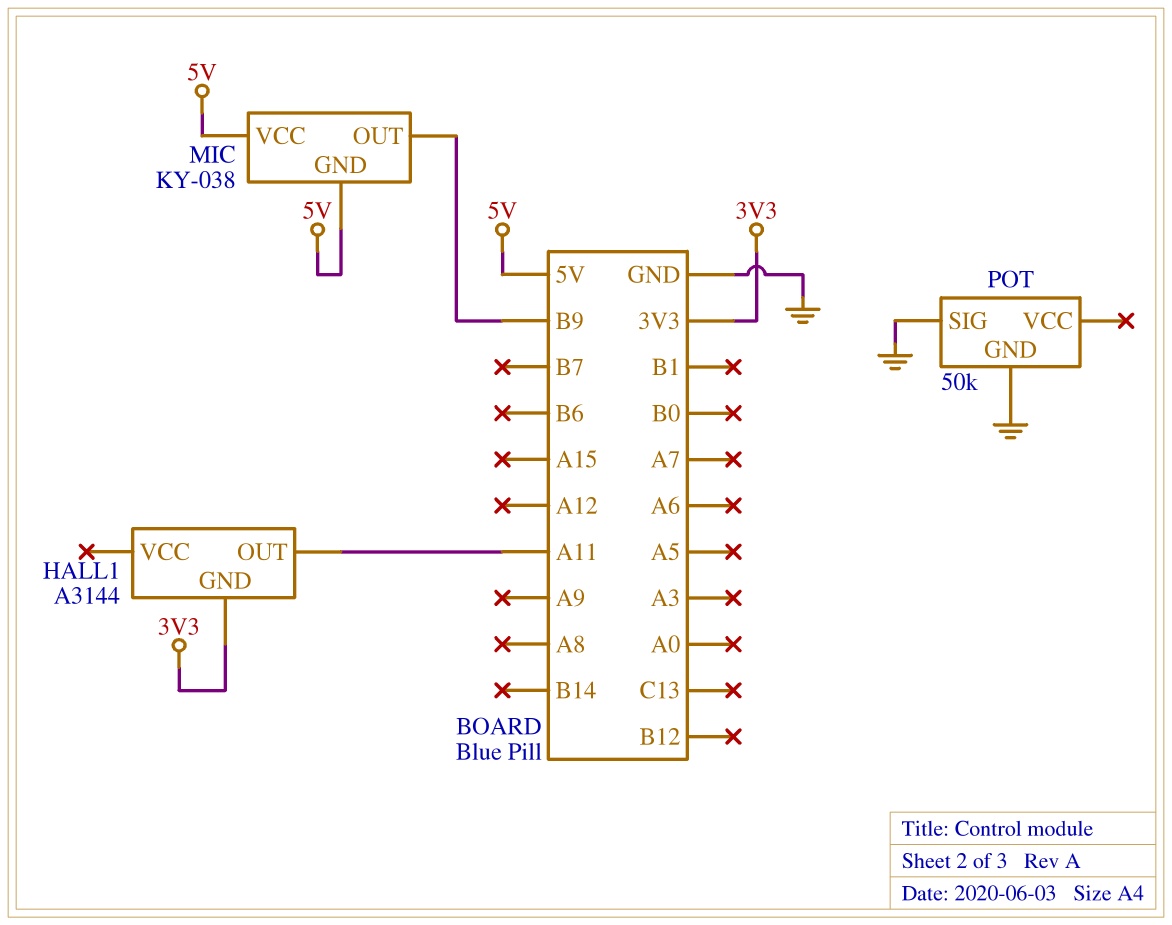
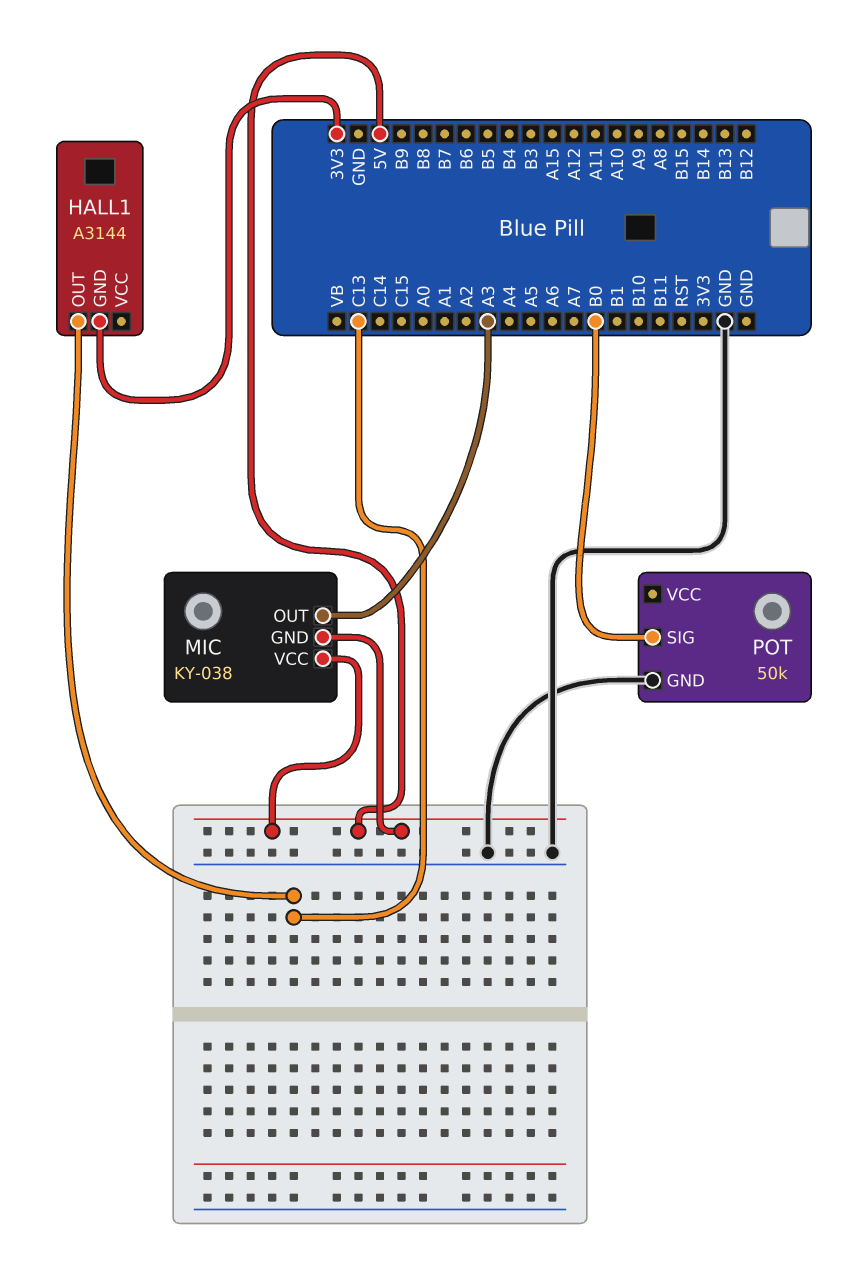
HALL1 pin OUT: A11 -> C13
MIC pin OUT: B9 -> A3
POT pin SIG: GND -> B0

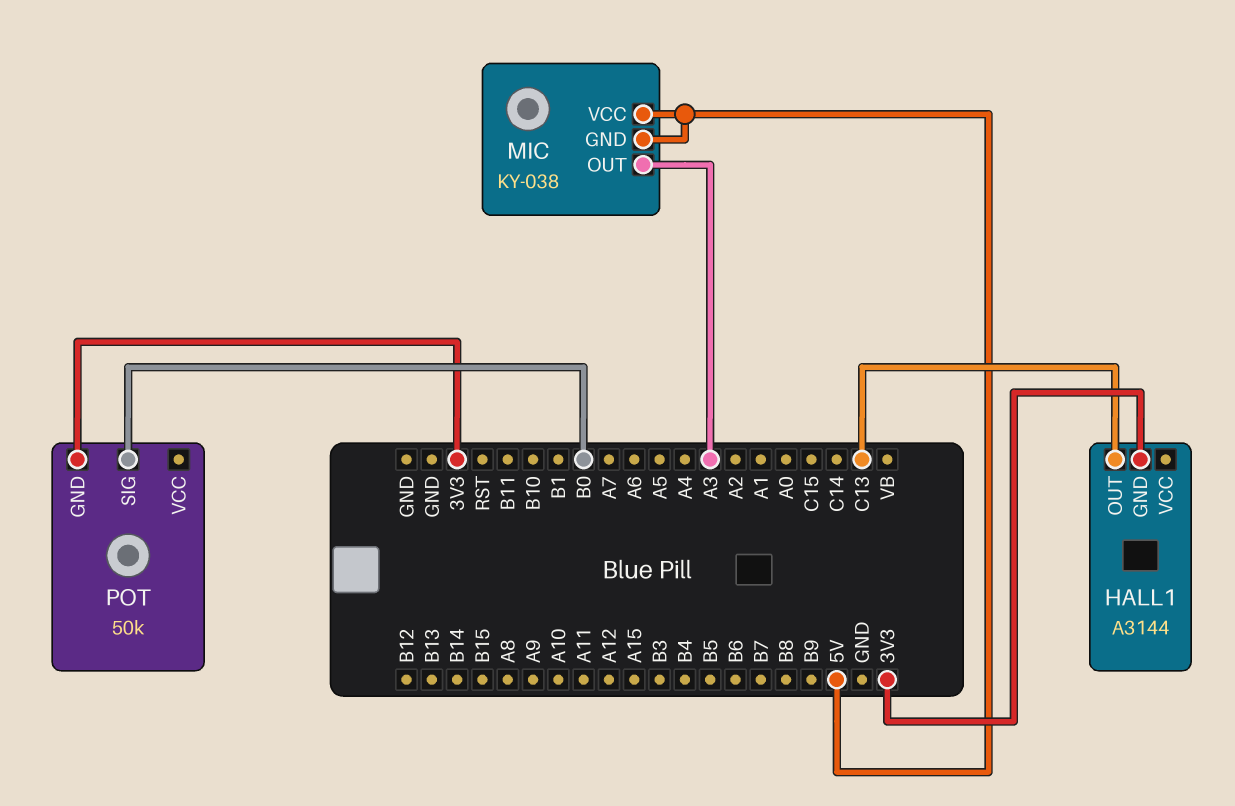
POT pin GND: GND -> 3V3

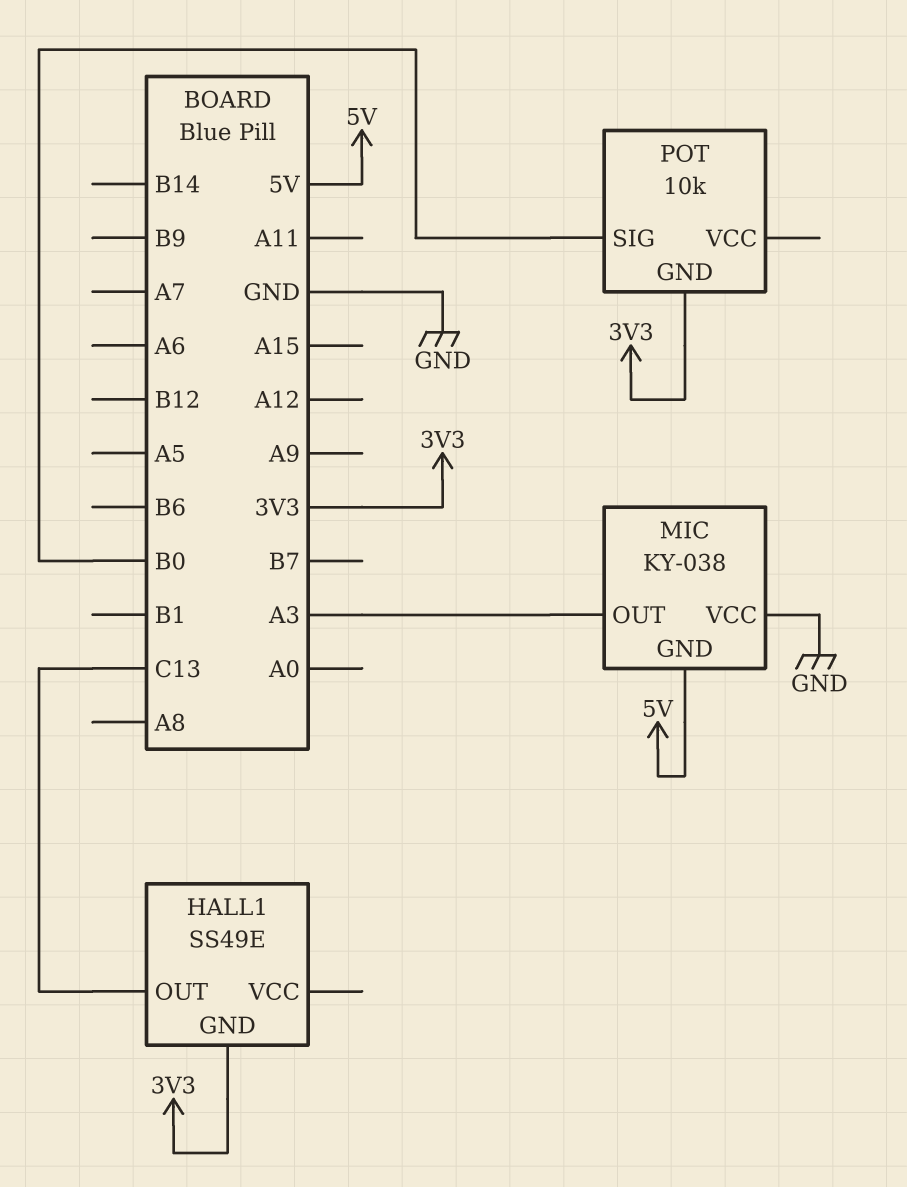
HALL1: A3144 -> SS49E
MIC pin VCC: 5V -> GND
POT: 50k -> 10k

